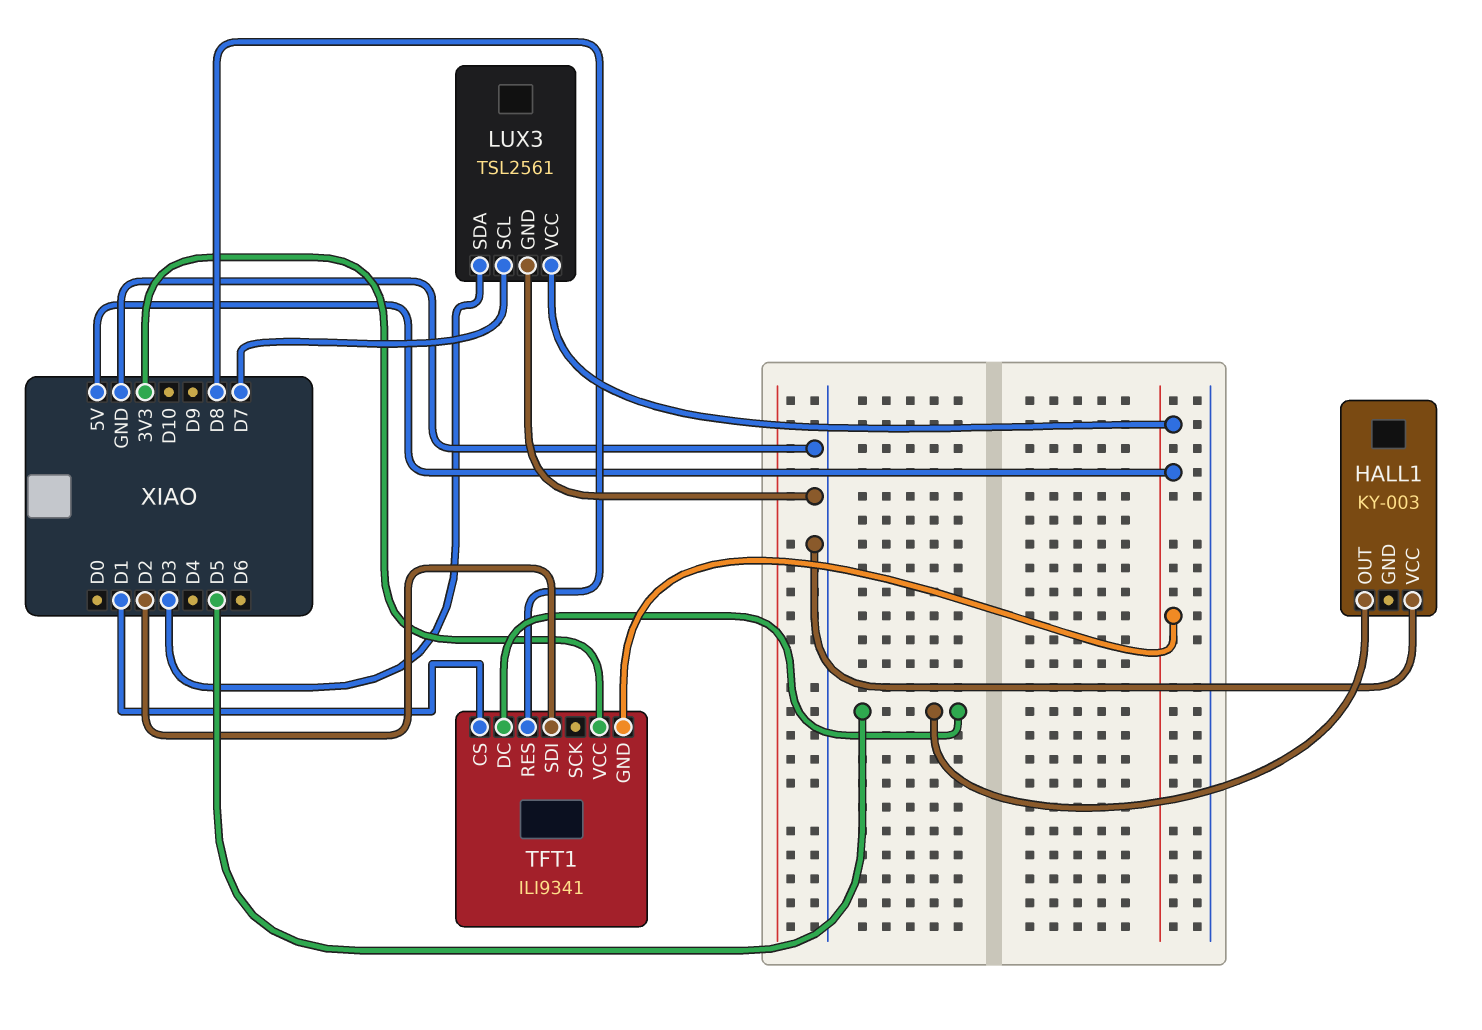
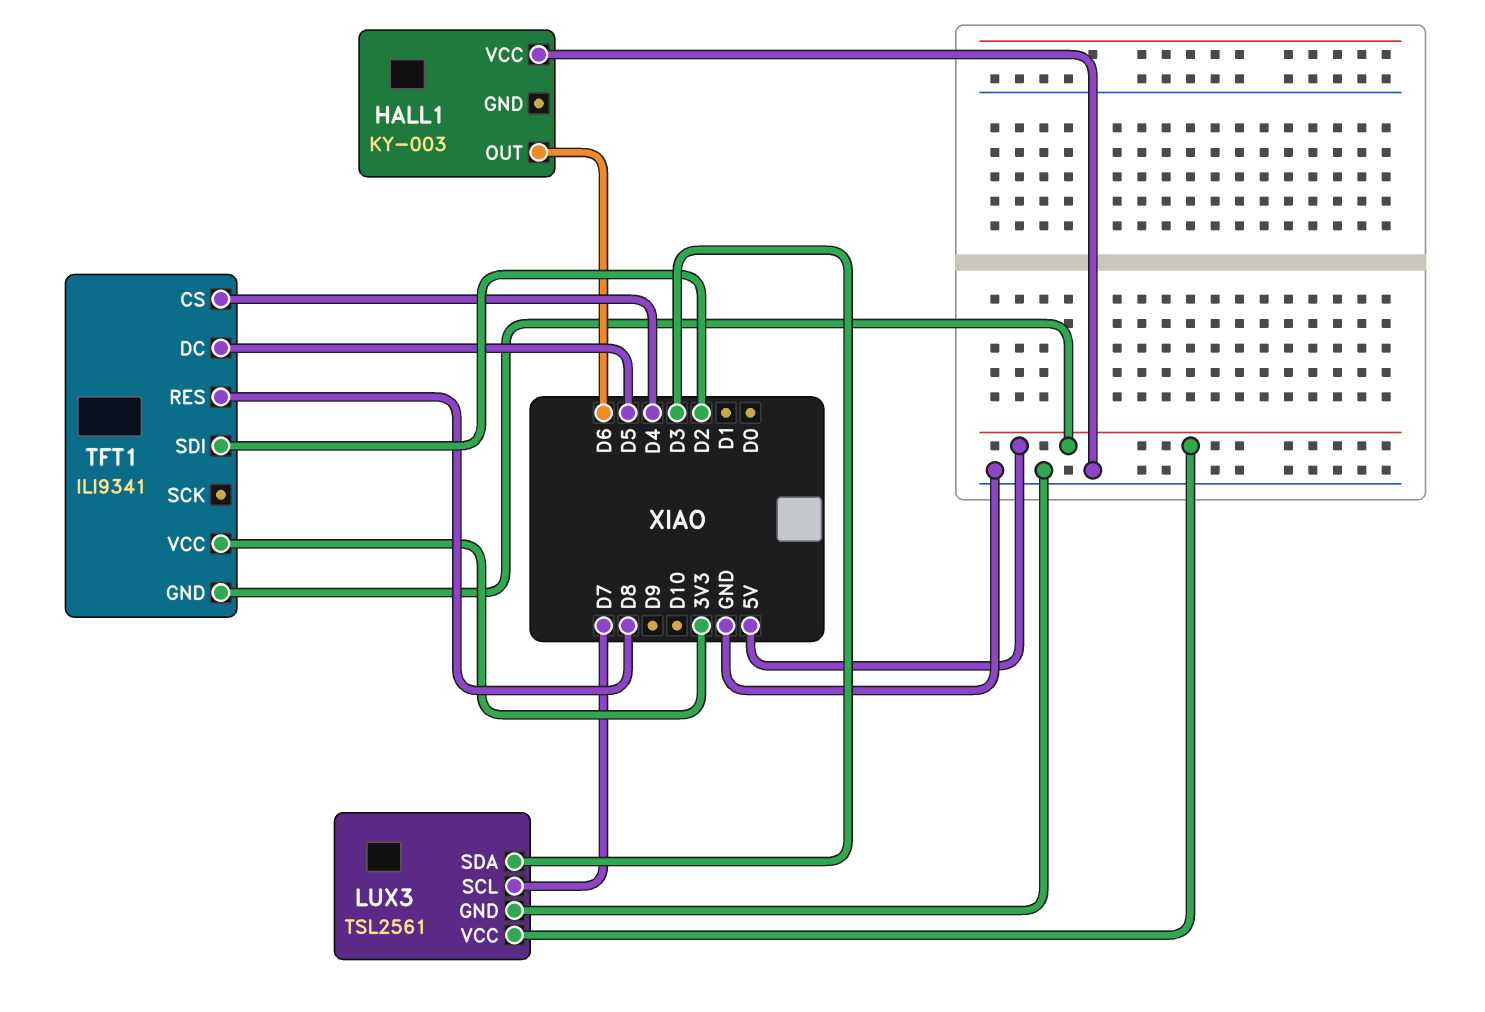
HALL1 pin OUT: D5 -> D6
TFT1 pin CS: D1 -> D4

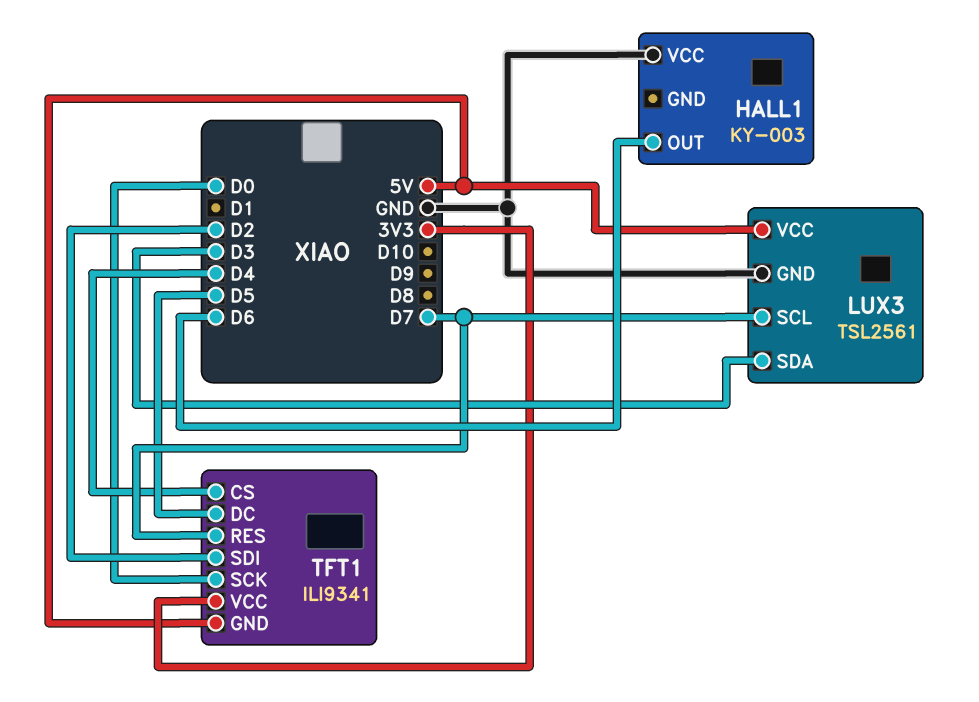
TFT1 pin RES: D8 -> D7
TFT1 pin SCK: none -> D0

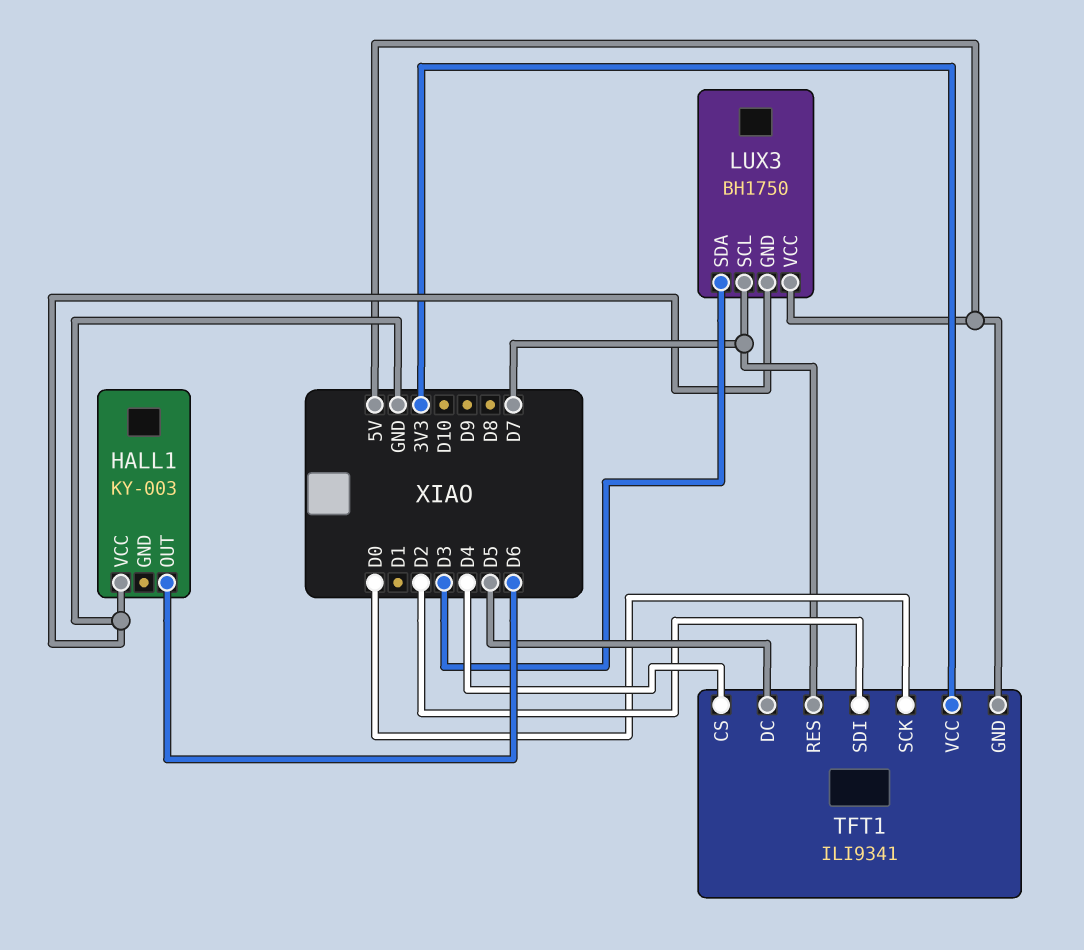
LUX3: TSL2561 -> BH1750

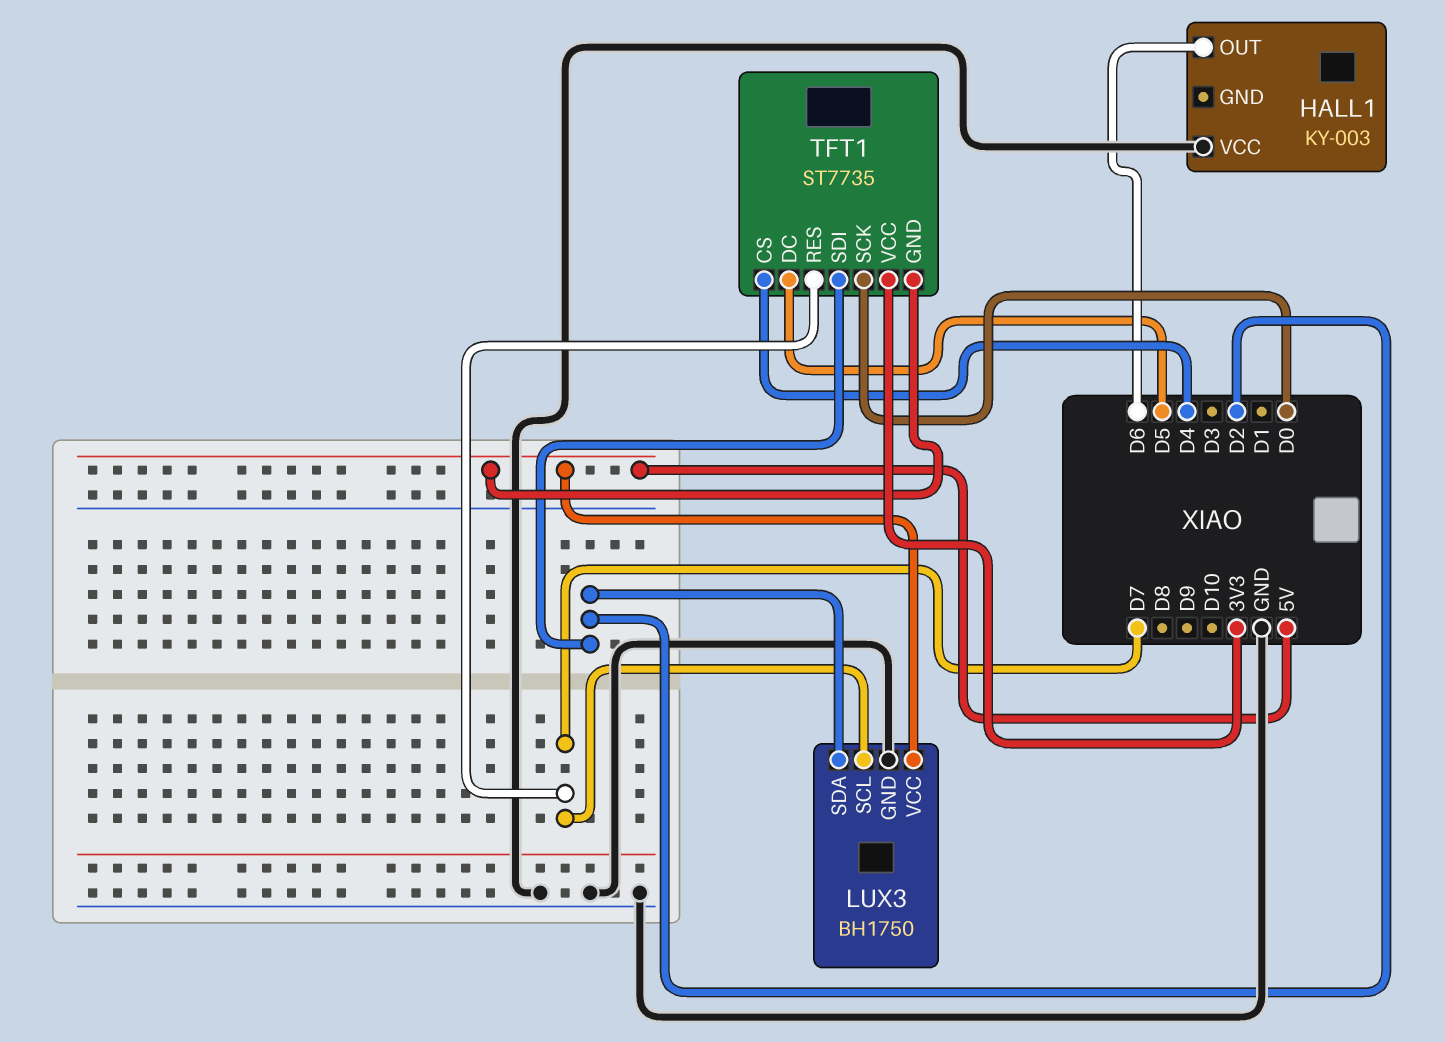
LUX3 pin SDA: D3 -> D2
TFT1: ILI9341 -> ST7735

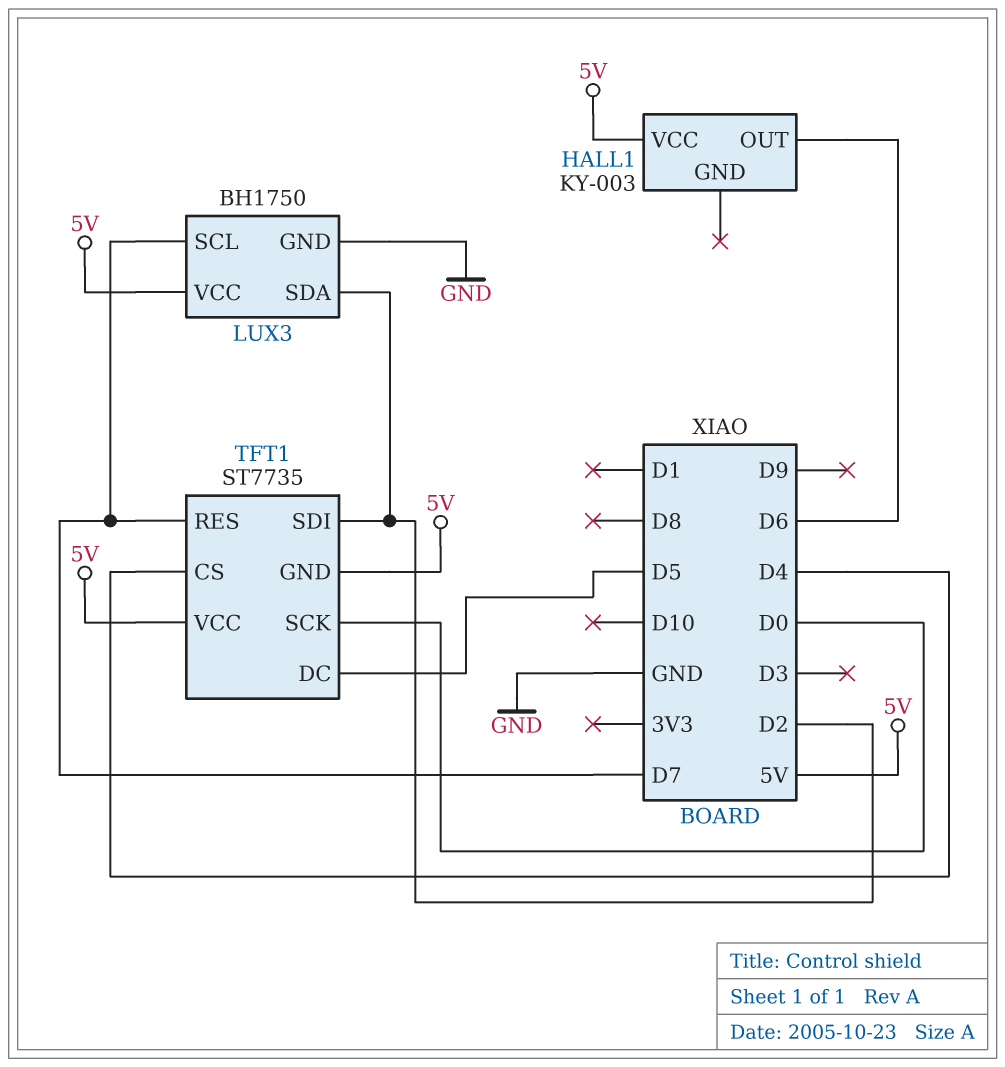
HALL1 pin VCC: GND -> 5V
TFT1 pin VCC: 3V3 -> 5V

